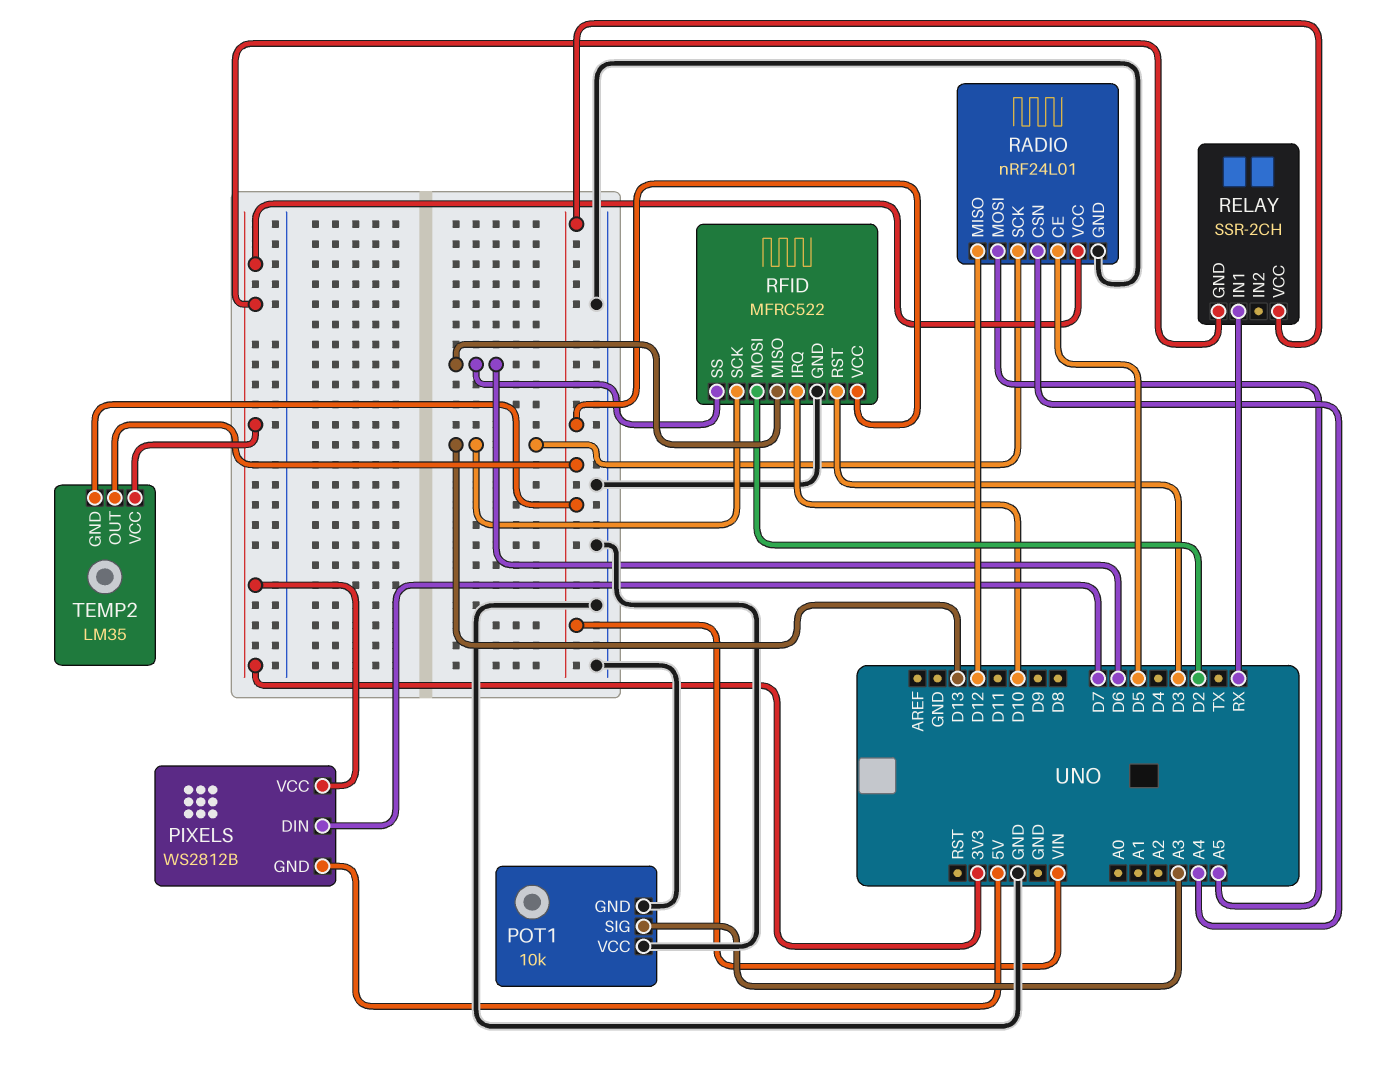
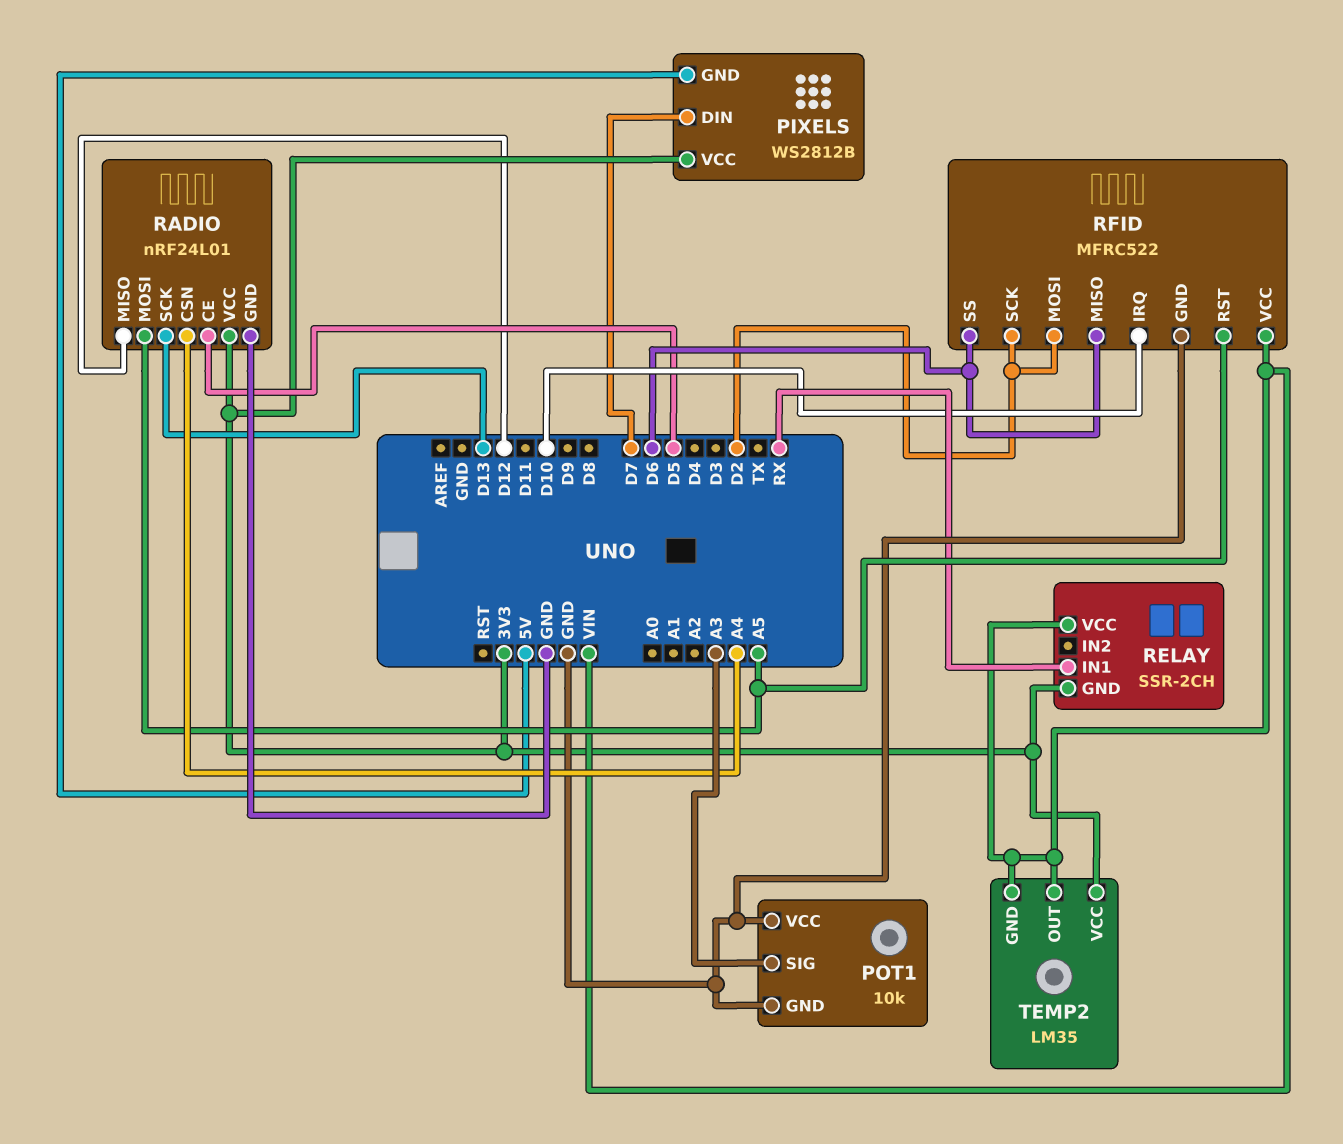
RFID pin RST: D3 -> A5
RFID pin SCK: D13 -> D2

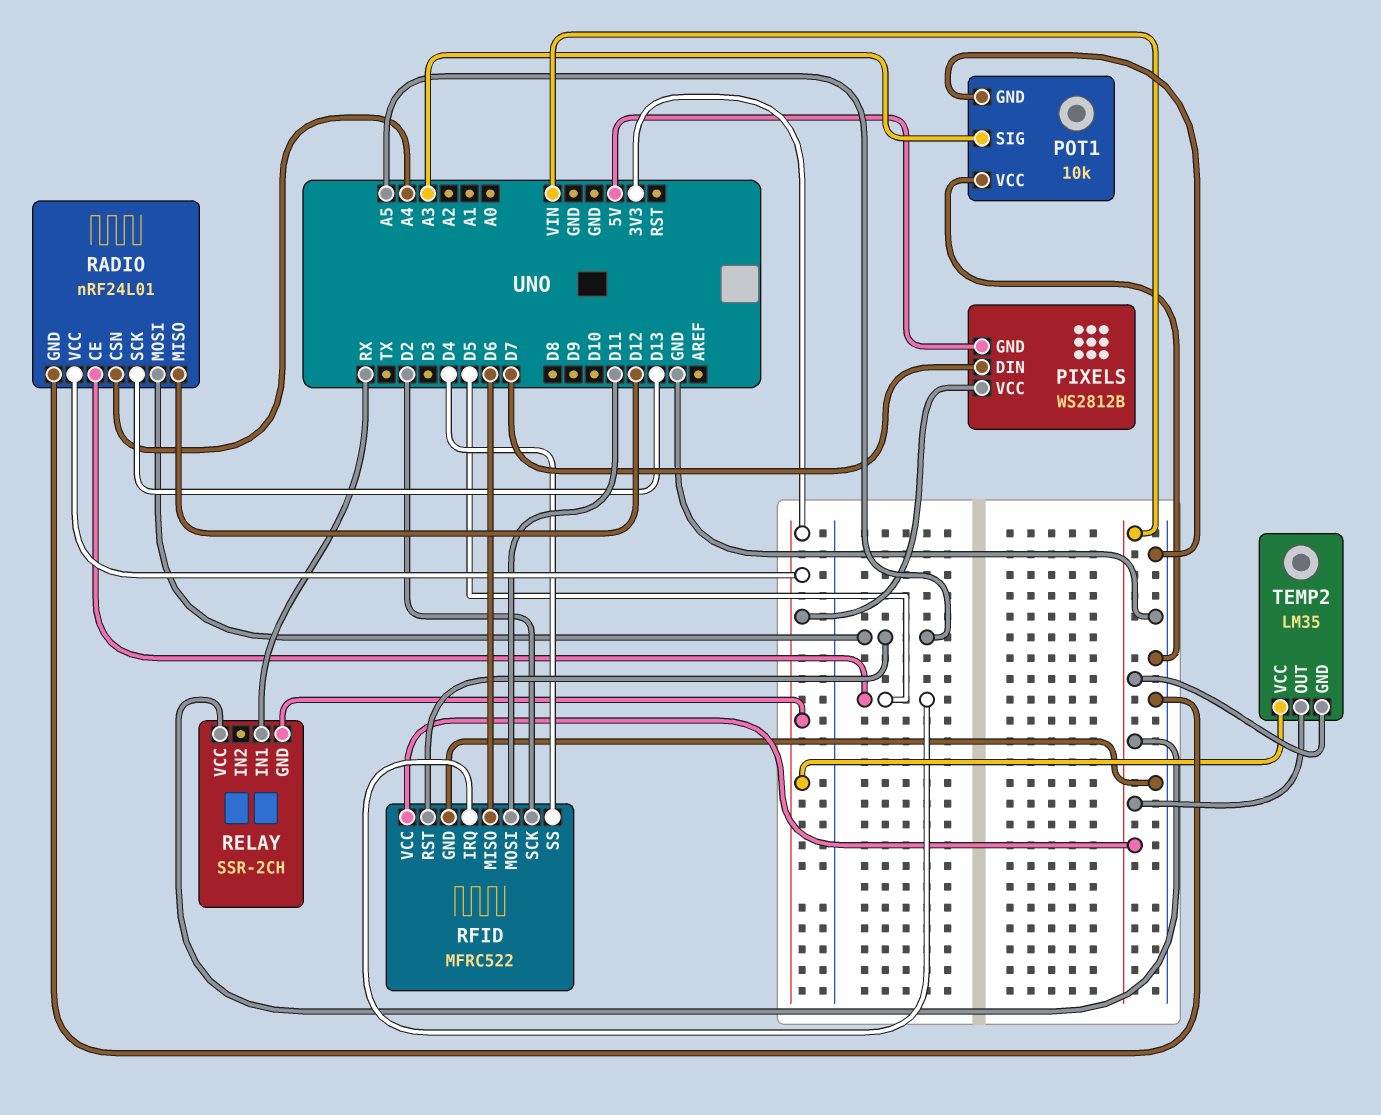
RFID pin IRQ: D10 -> D5
RFID pin MOSI: D2 -> D11
RFID pin SS: D6 -> D4

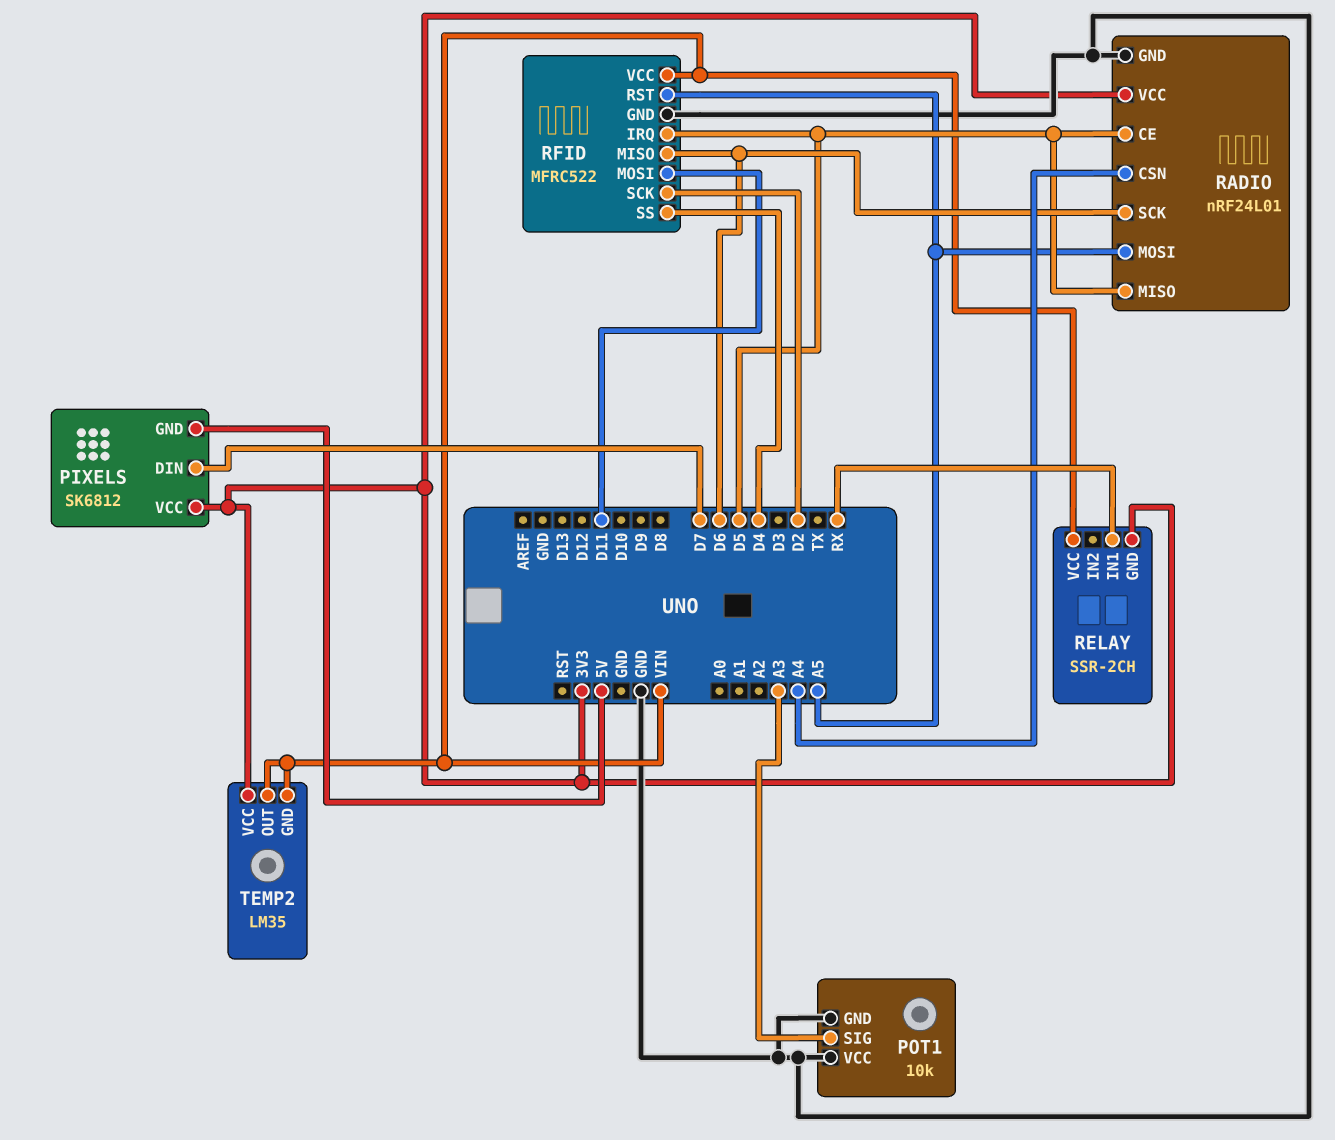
PIXELS: WS2812B -> SK6812
RADIO pin MISO: D12 -> D5
RADIO pin SCK: D13 -> D6

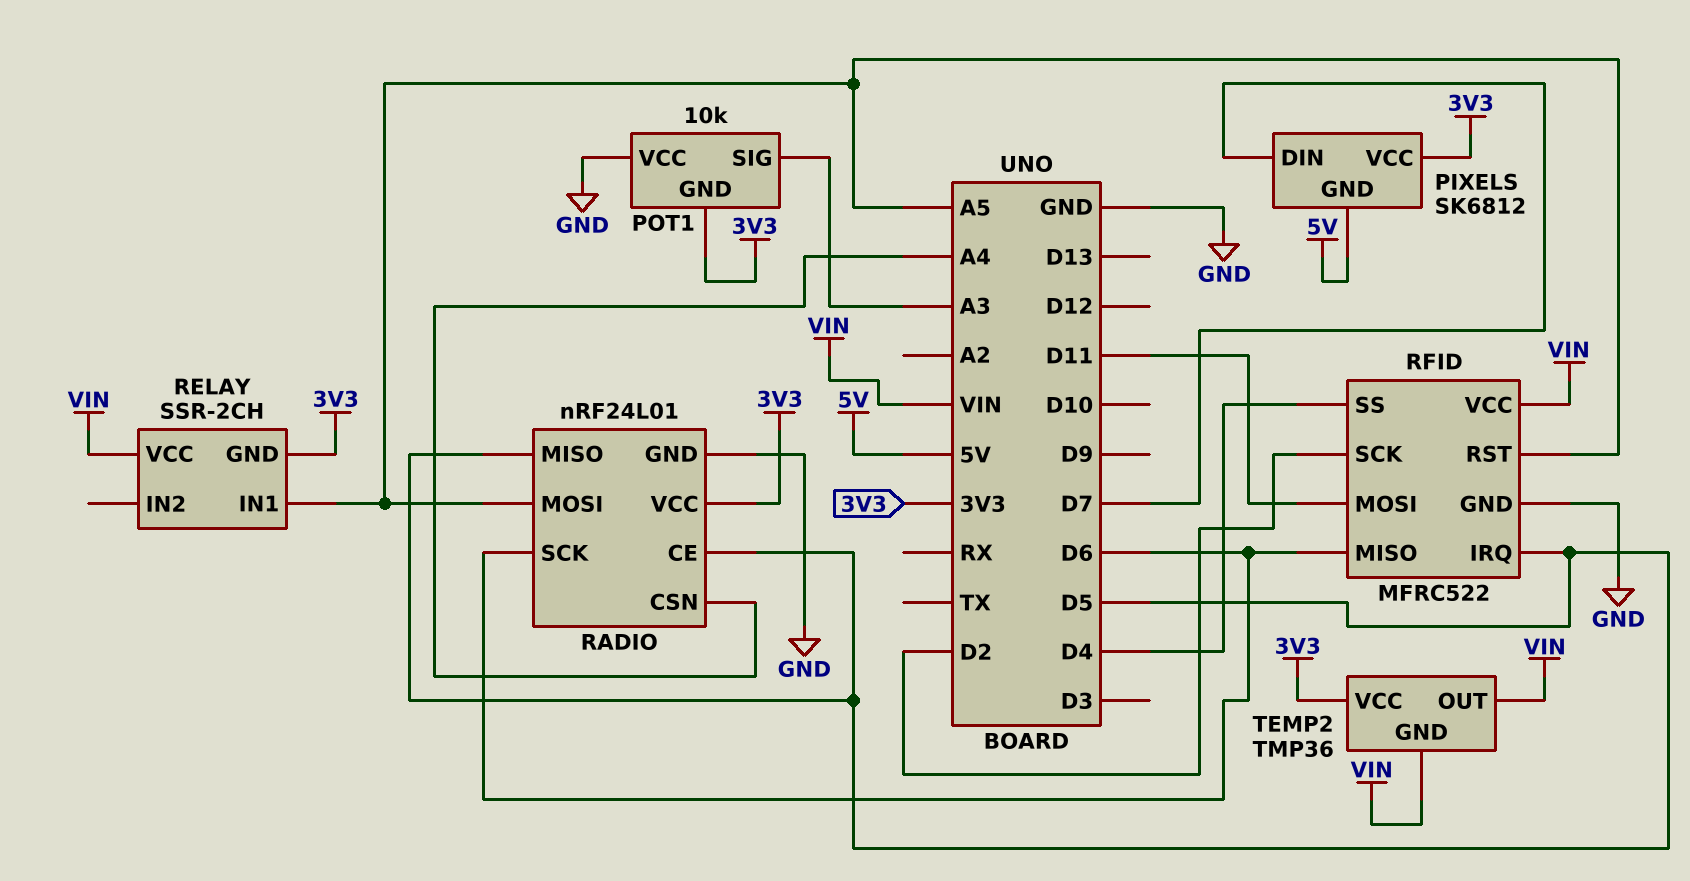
POT1 pin GND: GND -> 3V3
RELAY pin IN1: RX -> A5
TEMP2: LM35 -> TMP36

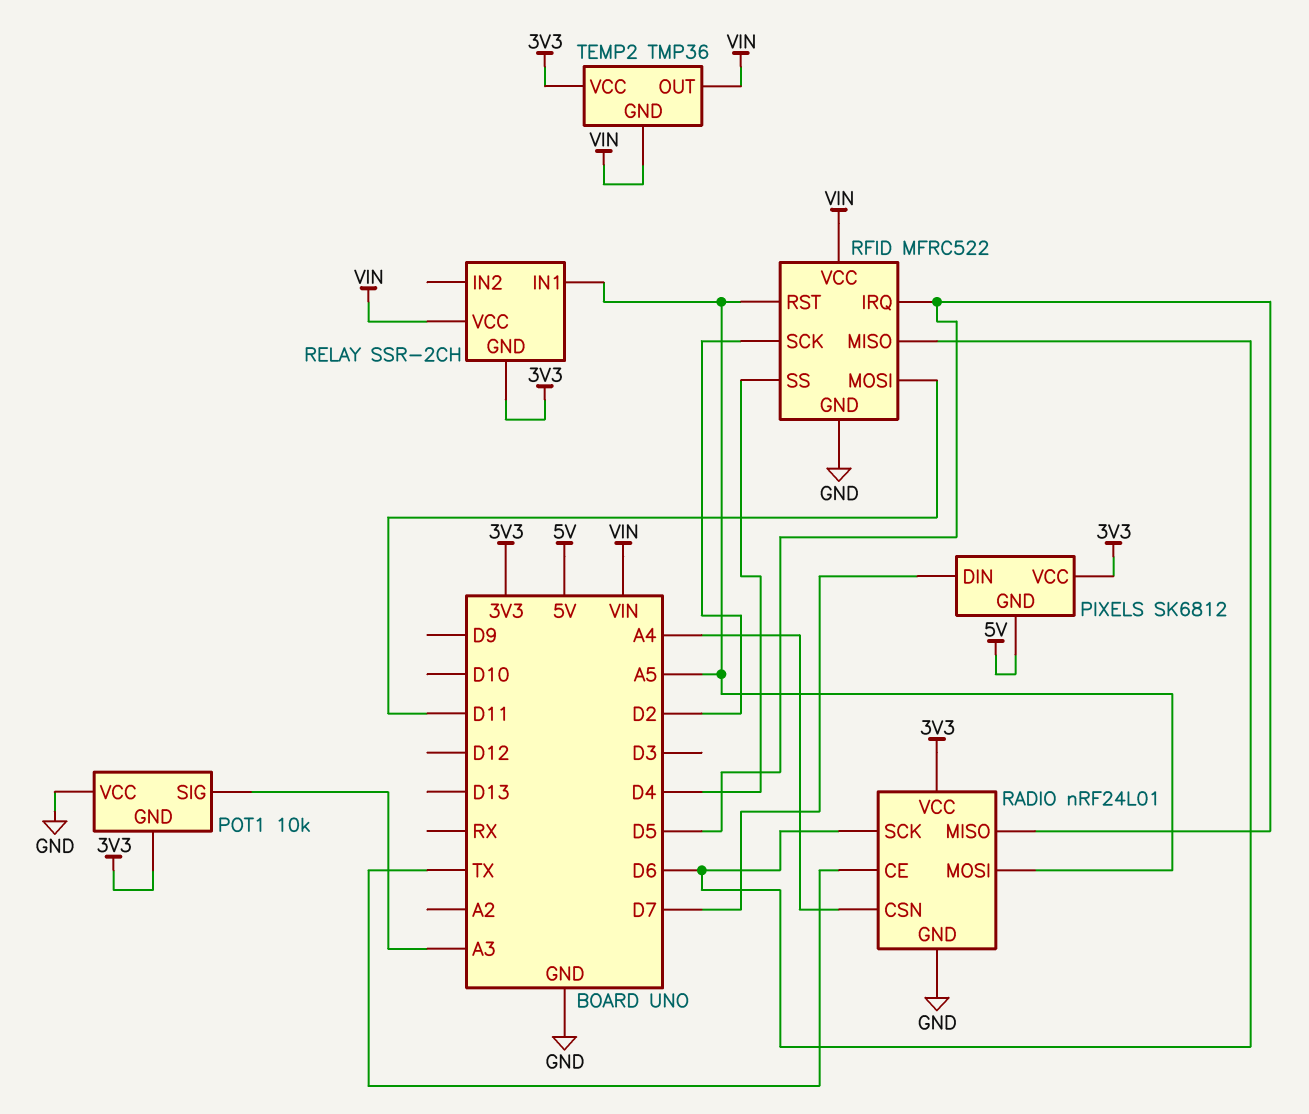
RADIO pin CE: D5 -> TX

